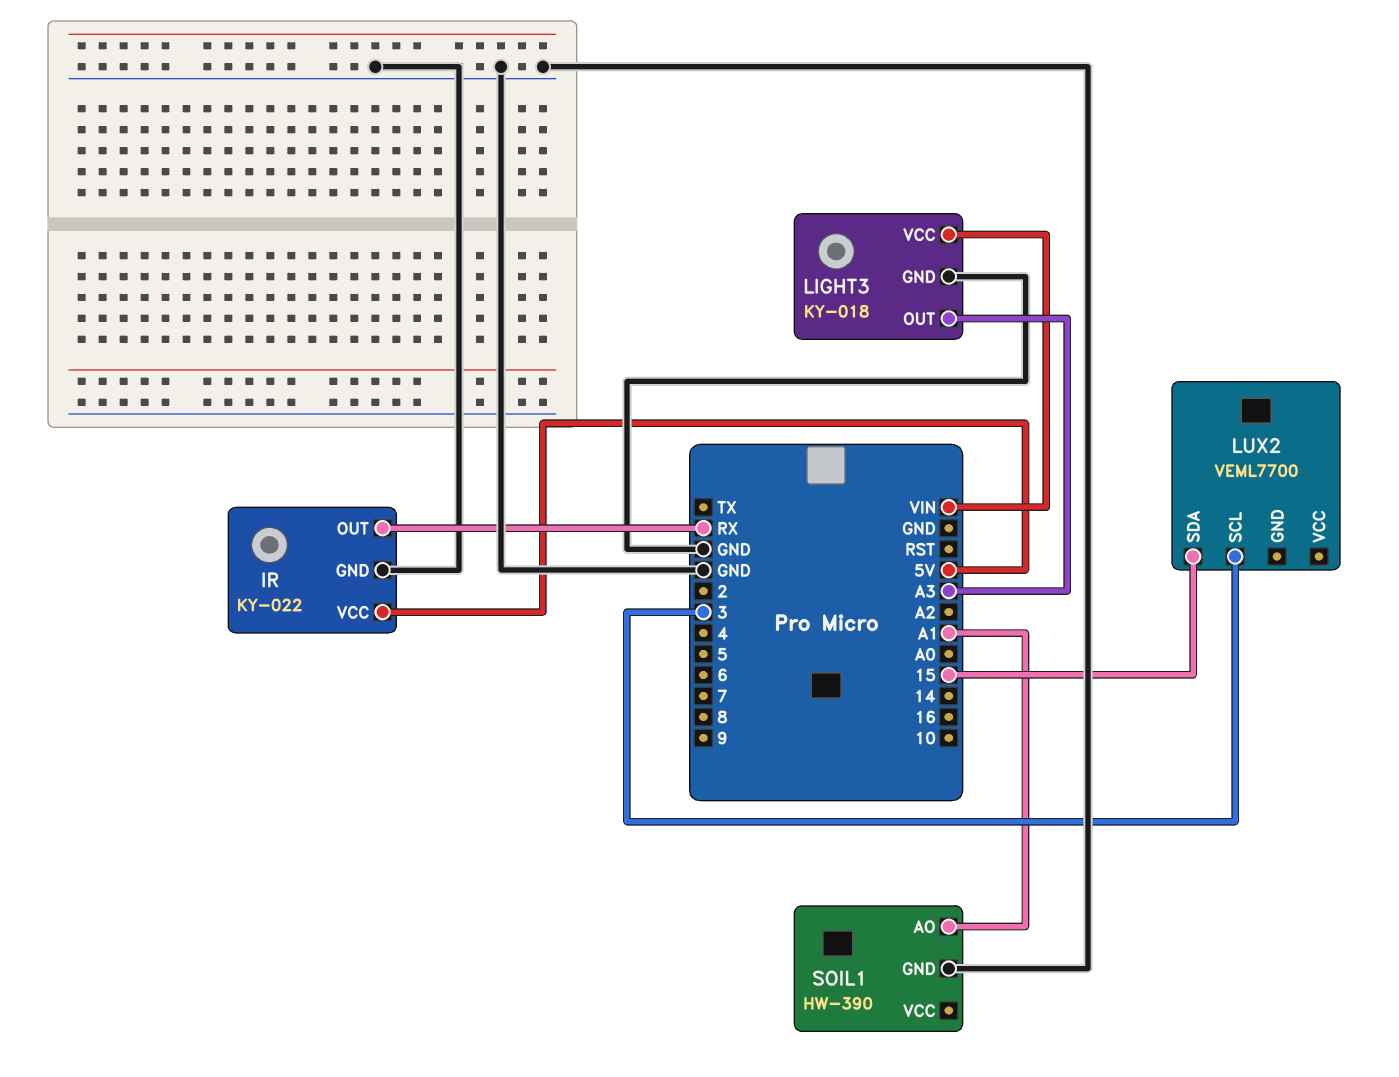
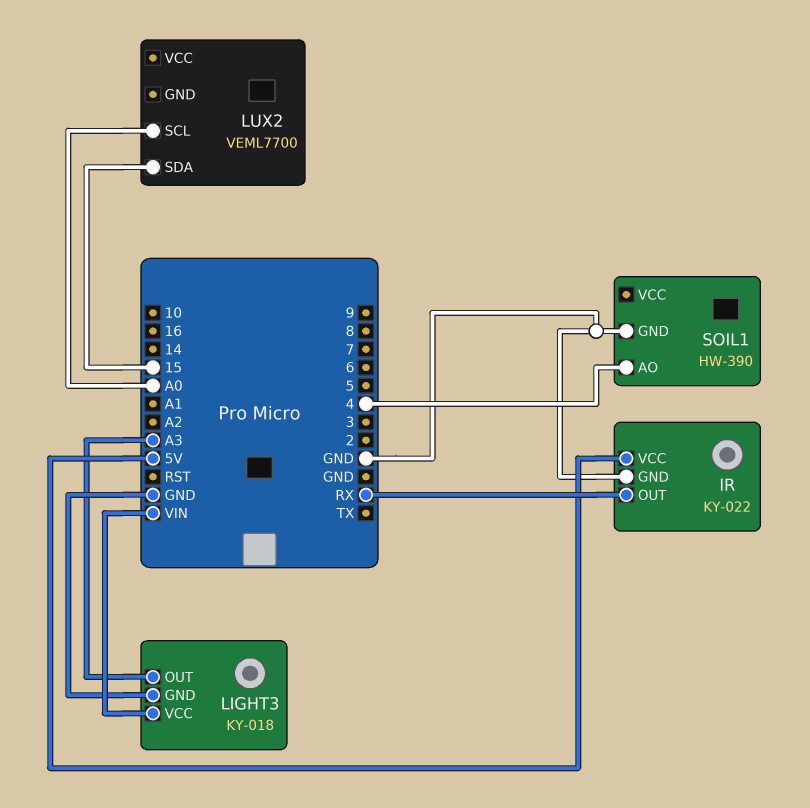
LUX2 pin SCL: 3 -> A0
SOIL1 pin AO: A1 -> 4

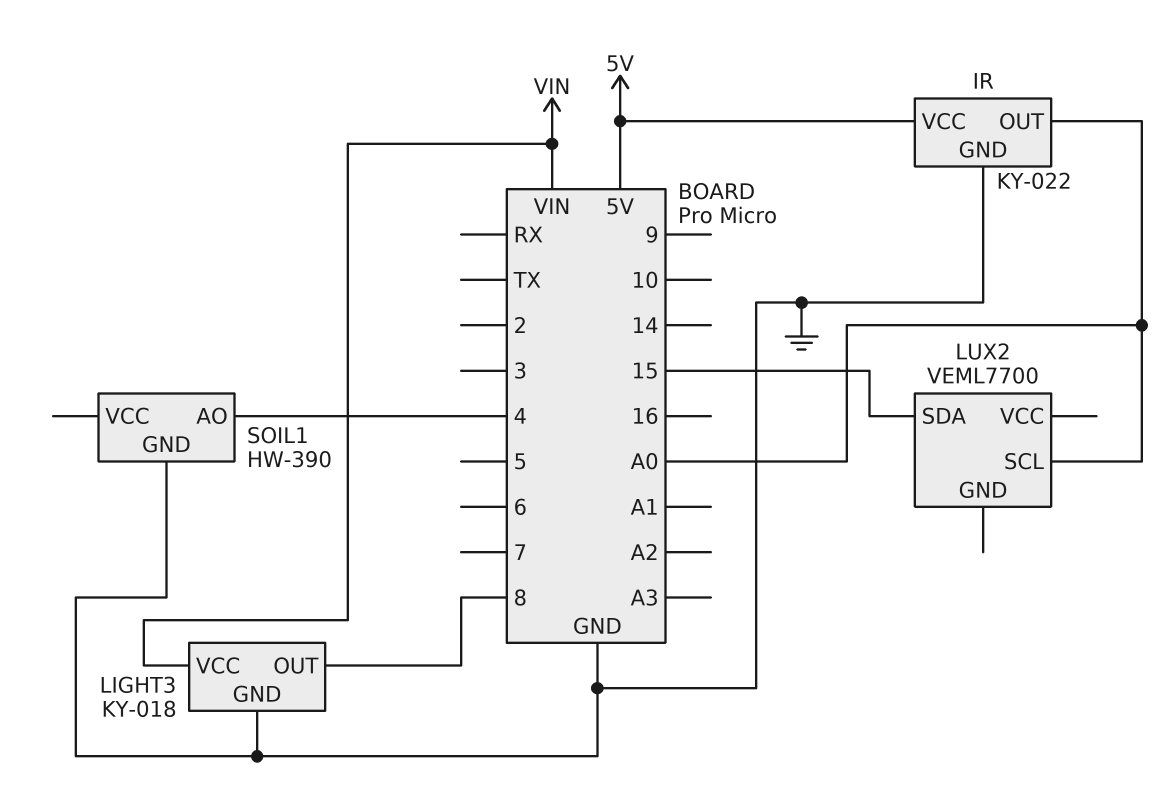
IR pin OUT: RX -> A0
LIGHT3 pin OUT: A3 -> 8

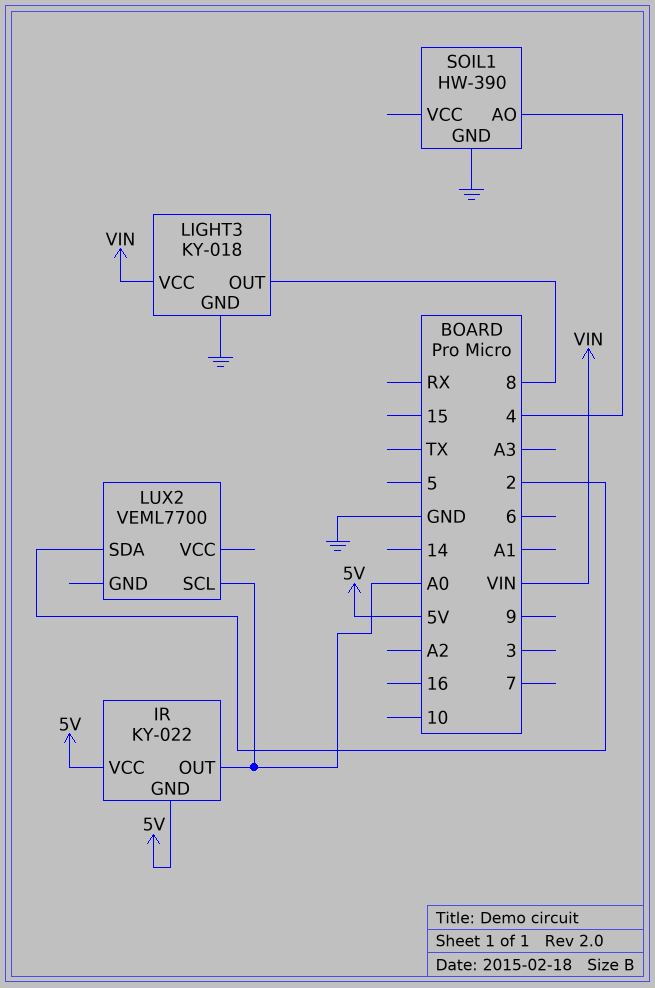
IR pin GND: GND -> 5V
LUX2 pin SDA: 15 -> 2

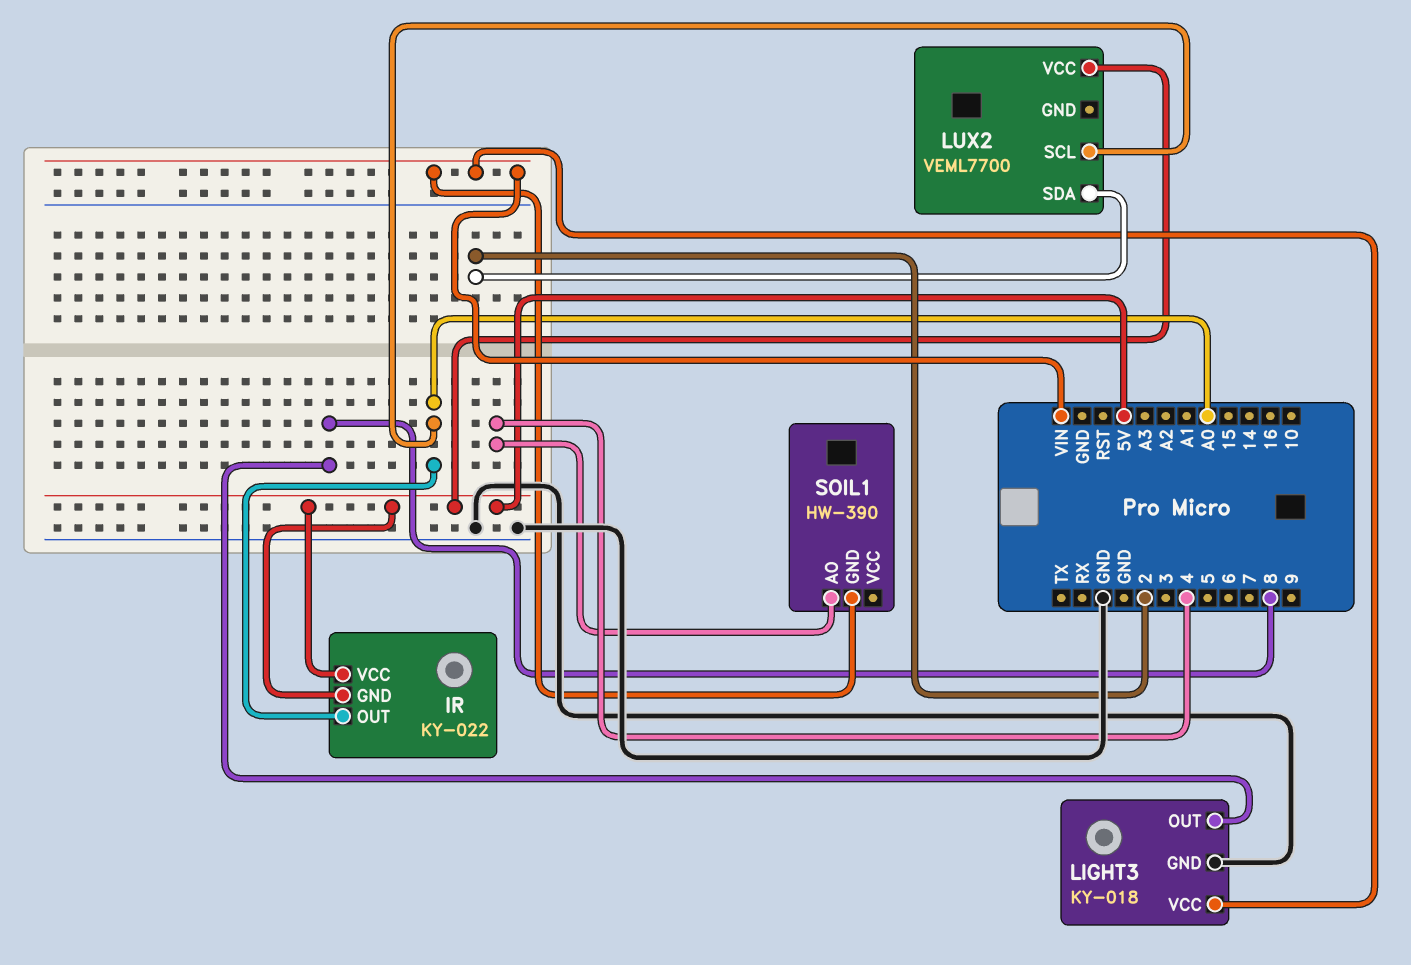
LUX2 pin VCC: none -> 5V
SOIL1 pin GND: GND -> VIN

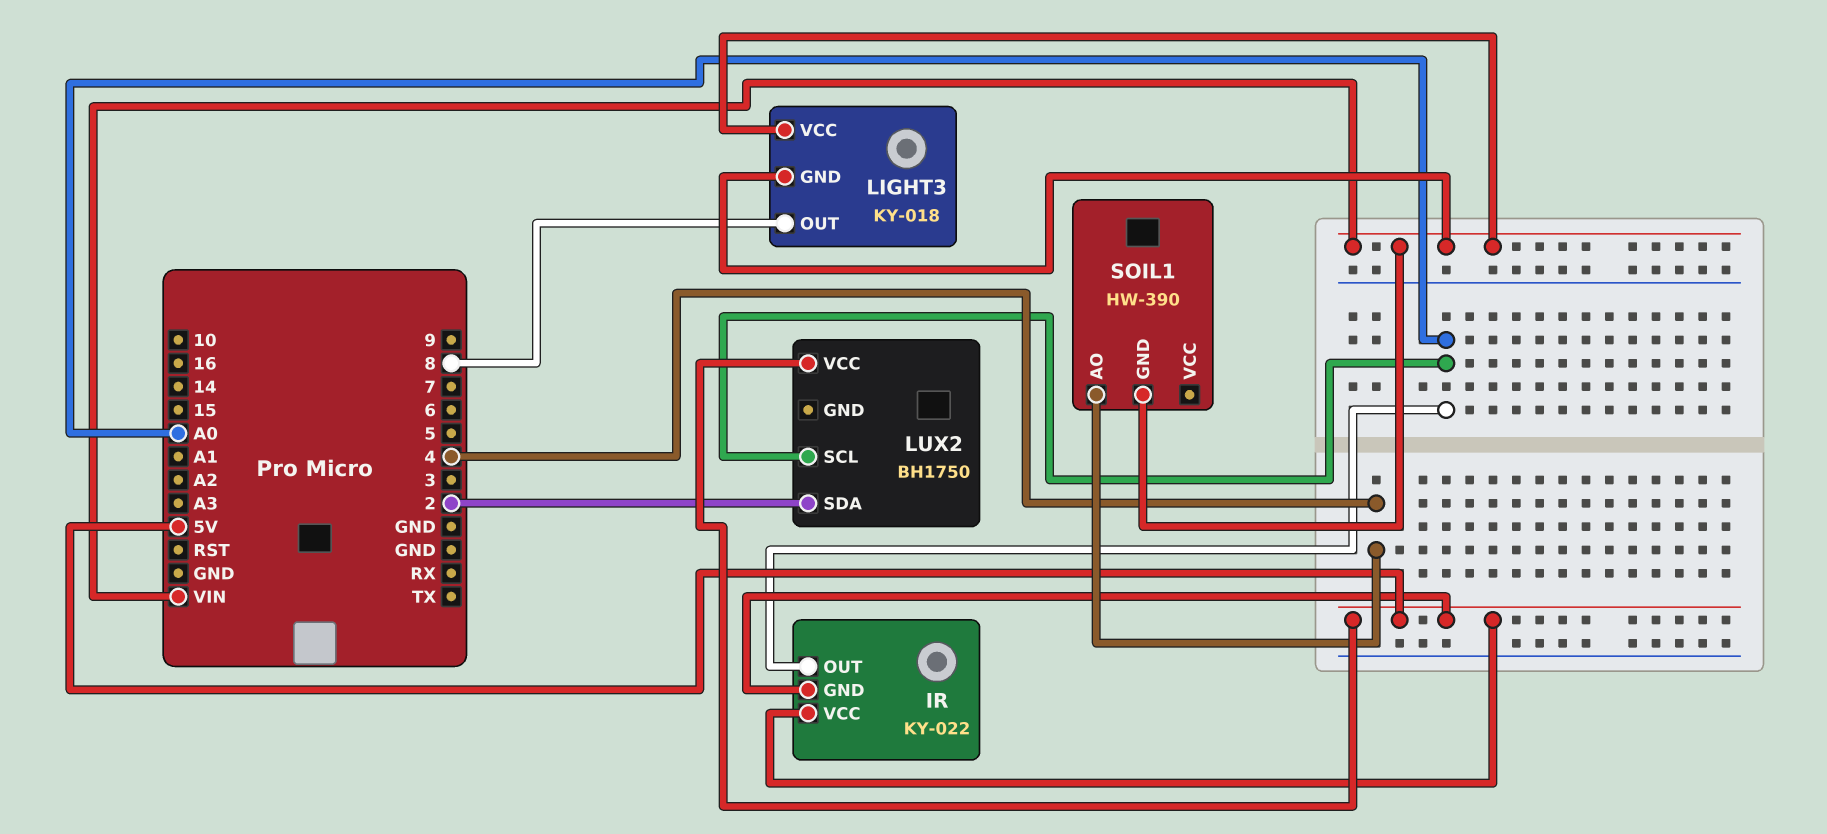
LIGHT3 pin GND: GND -> VIN
LUX2: VEML7700 -> BH1750

